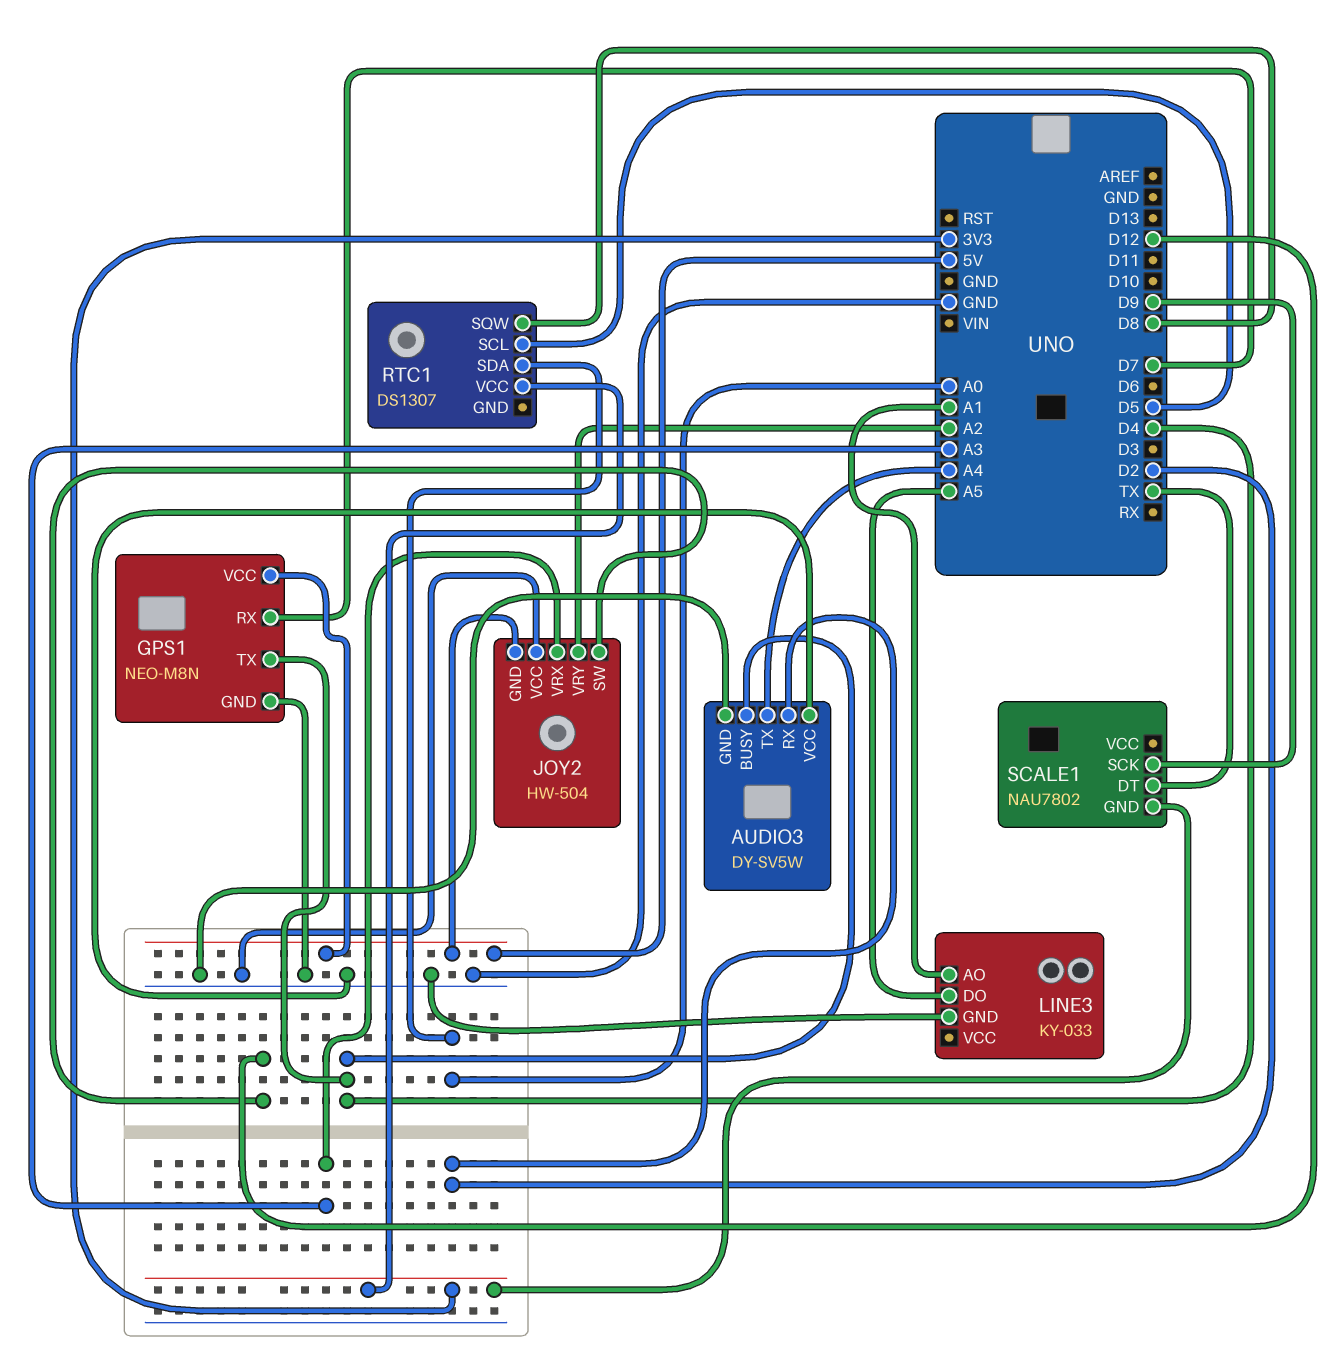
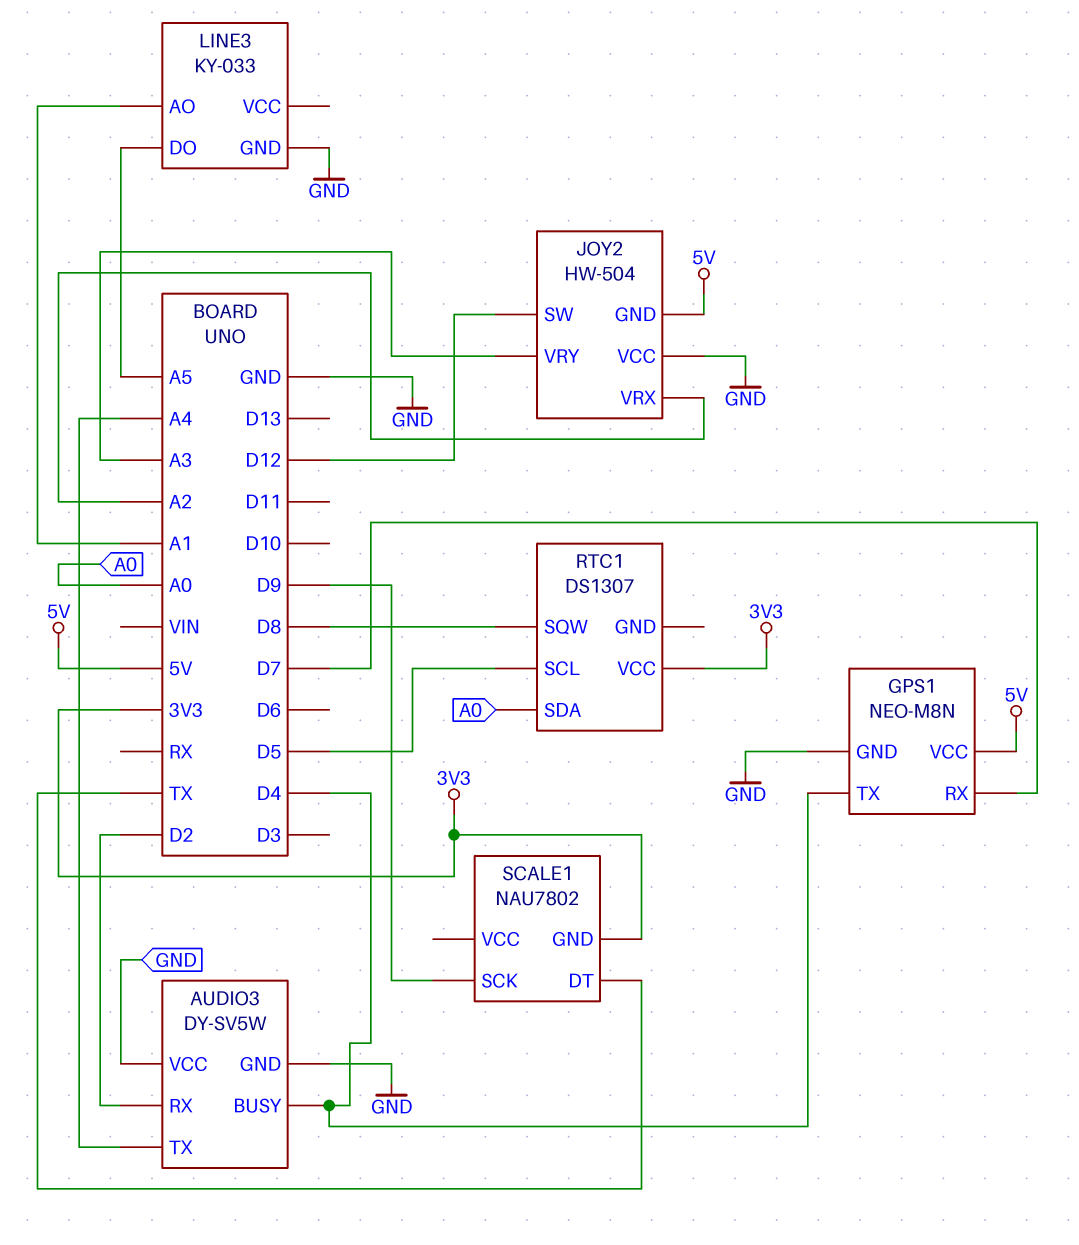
JOY2 pin VRX: A3 -> A2
JOY2 pin VRY: A2 -> A3

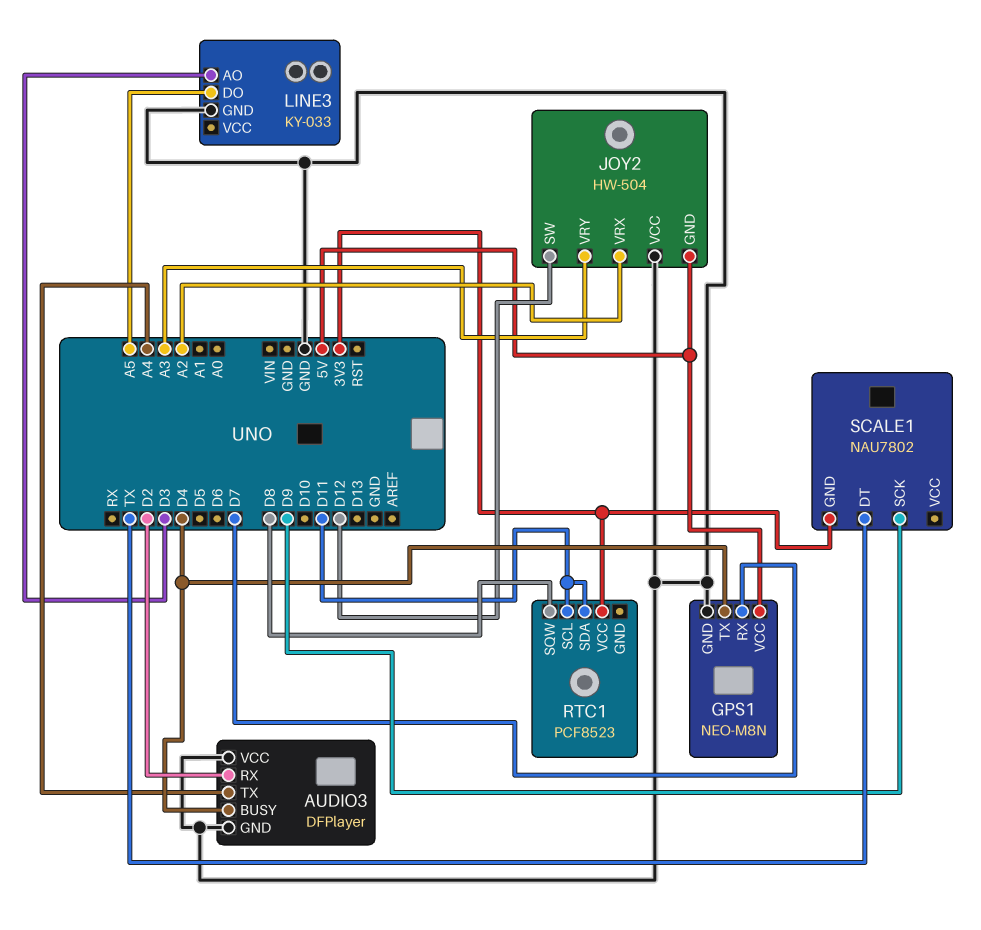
AUDIO3: DY-SV5W -> DFPlayer
LINE3 pin AO: A1 -> D3
RTC1: DS1307 -> PCF8523
RTC1 pin SCL: D5 -> D11
RTC1 pin SDA: A0 -> D11

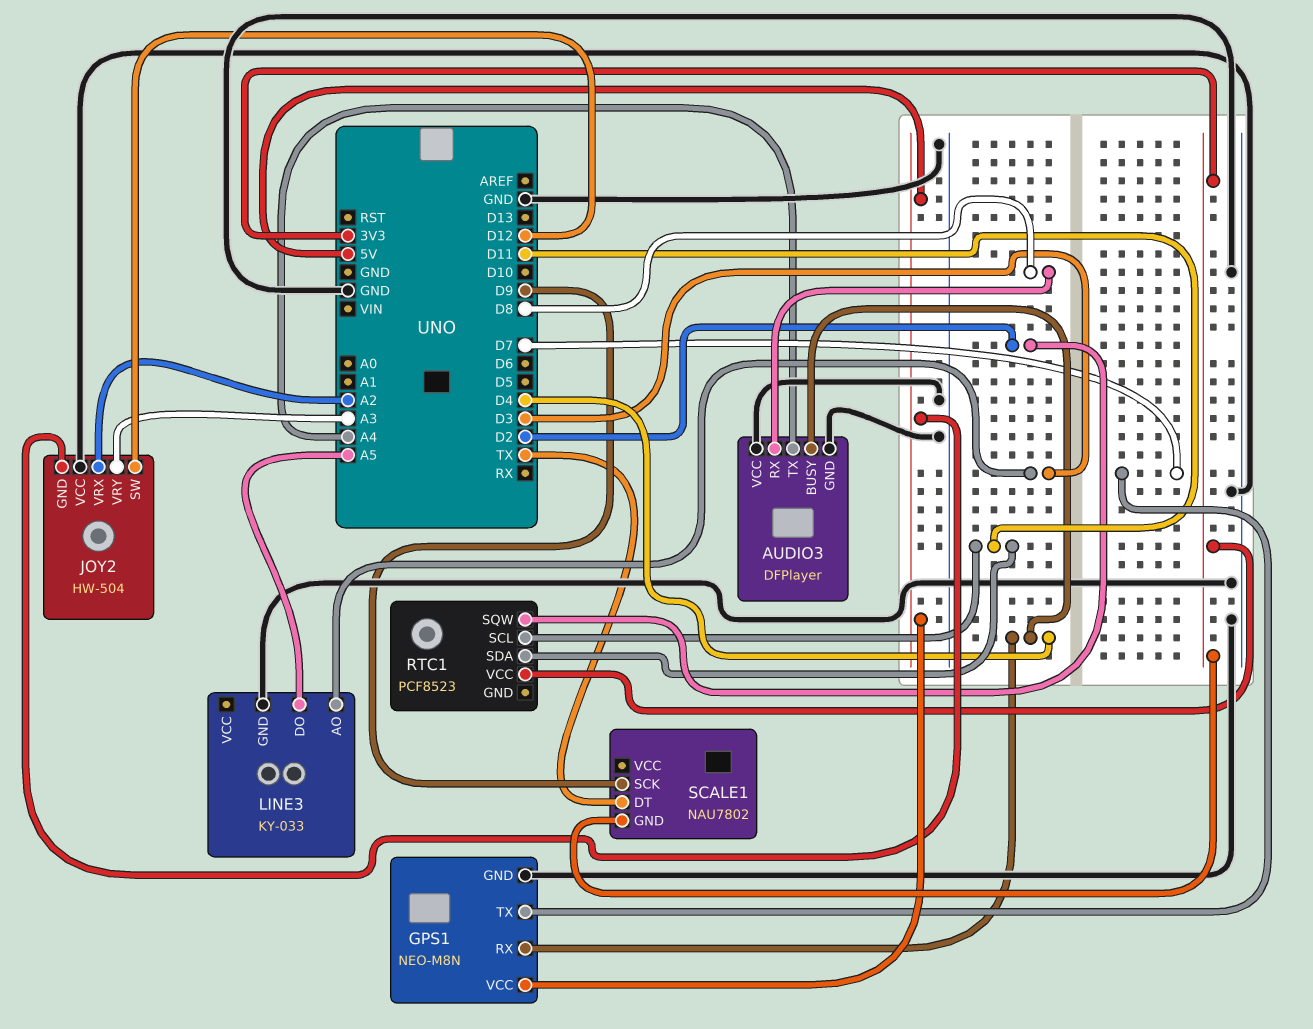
AUDIO3 pin RX: D2 -> D8
GPS1 pin RX: D7 -> D4
GPS1 pin TX: D4 -> D7
RTC1 pin SQW: D8 -> D2

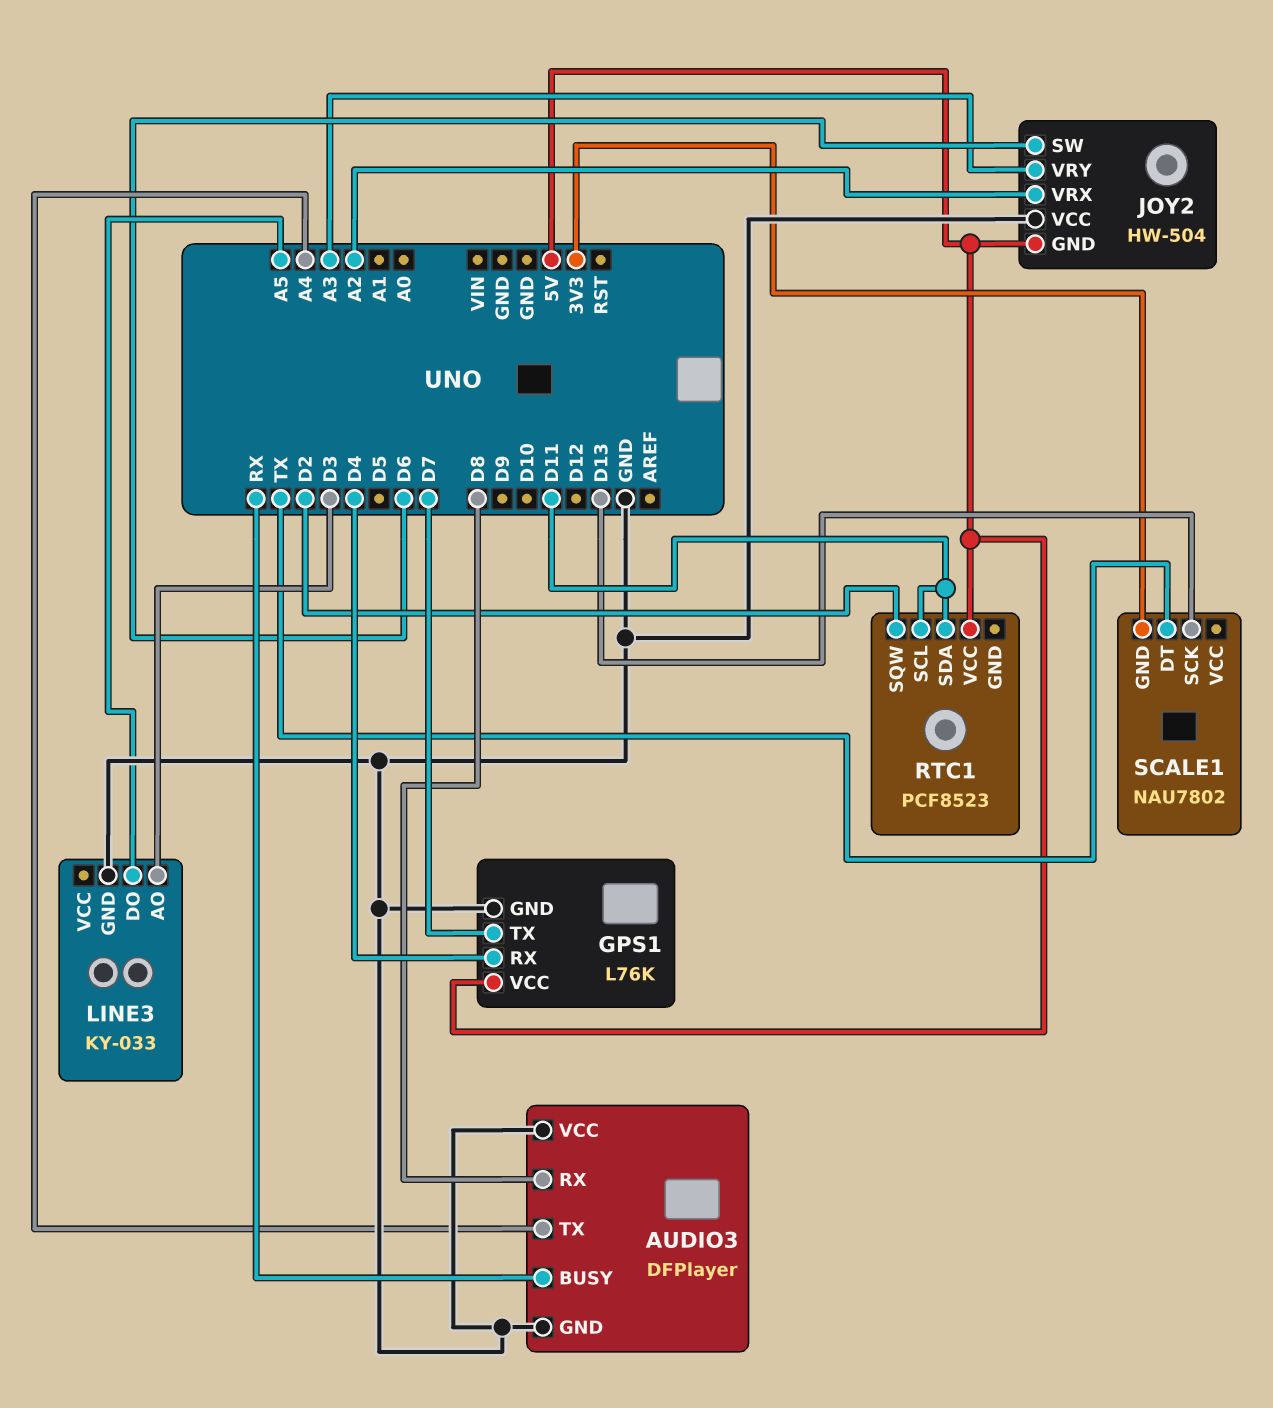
AUDIO3 pin BUSY: D4 -> RX
GPS1: NEO-M8N -> L76K
JOY2 pin SW: D12 -> D6
RTC1 pin VCC: 3V3 -> 5V
SCALE1 pin SCK: D9 -> D13

